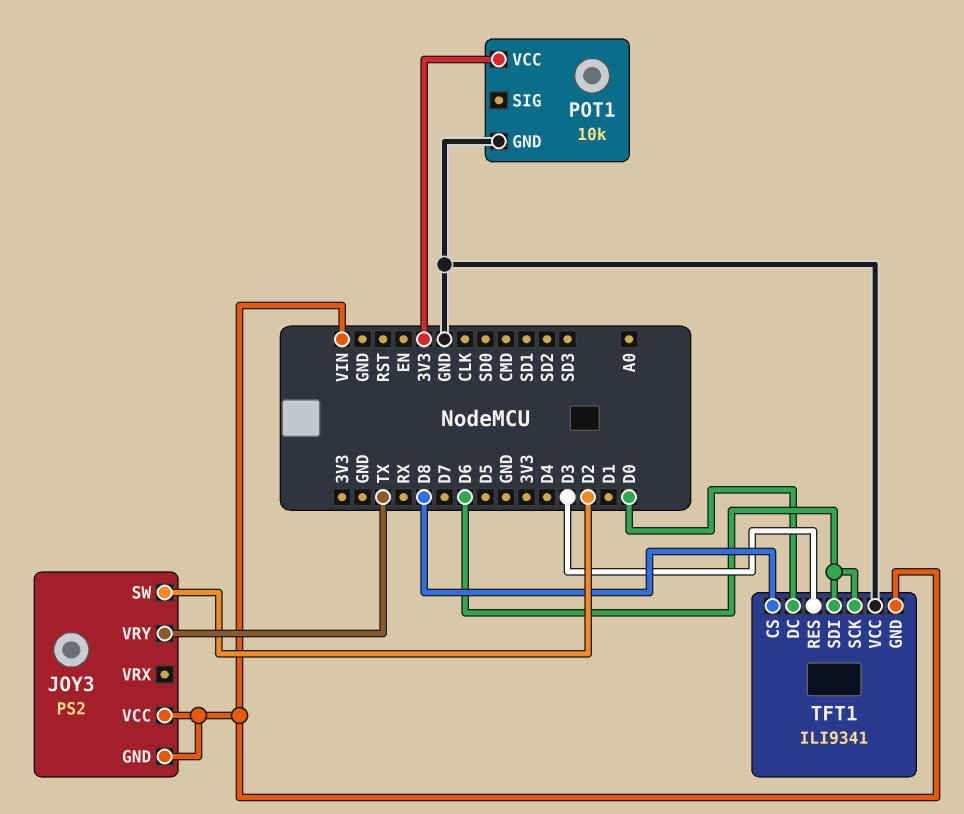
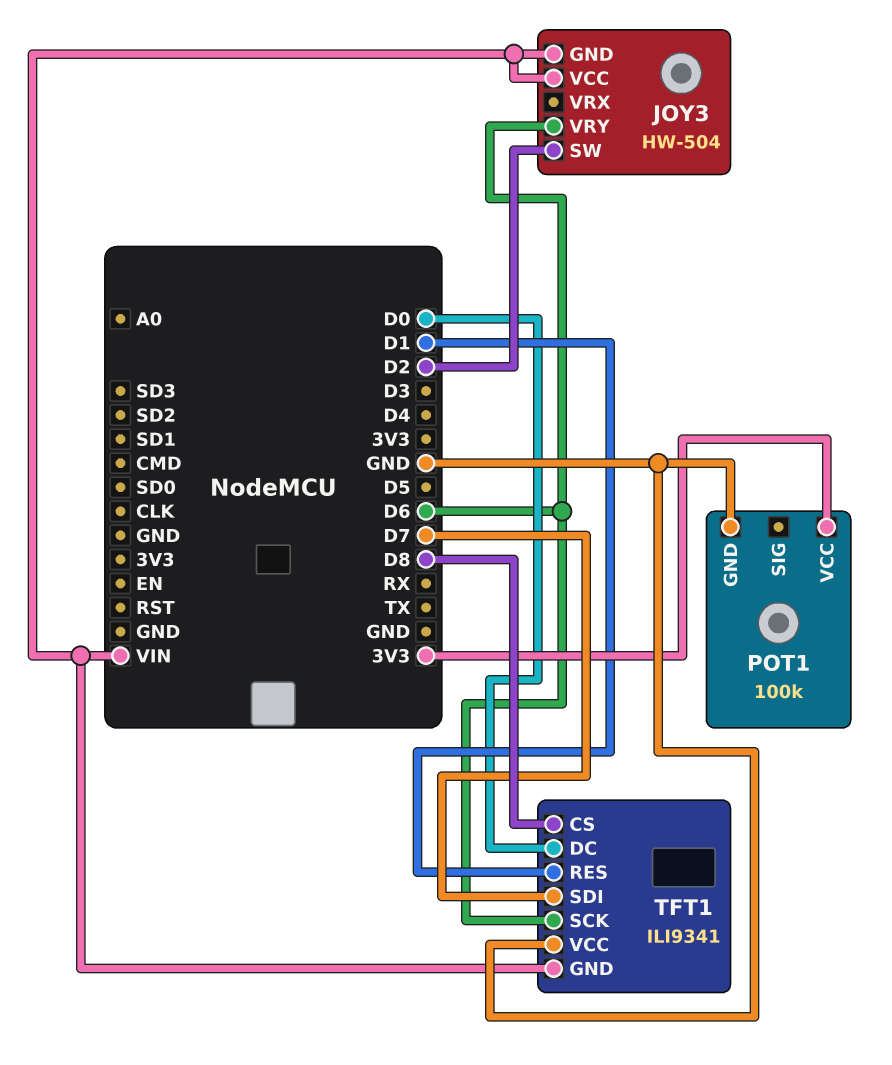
JOY3: PS2 -> HW-504
JOY3 pin VRY: TX -> D6
POT1: 10k -> 100k
TFT1 pin RES: D3 -> D1
TFT1 pin SDI: D6 -> D7

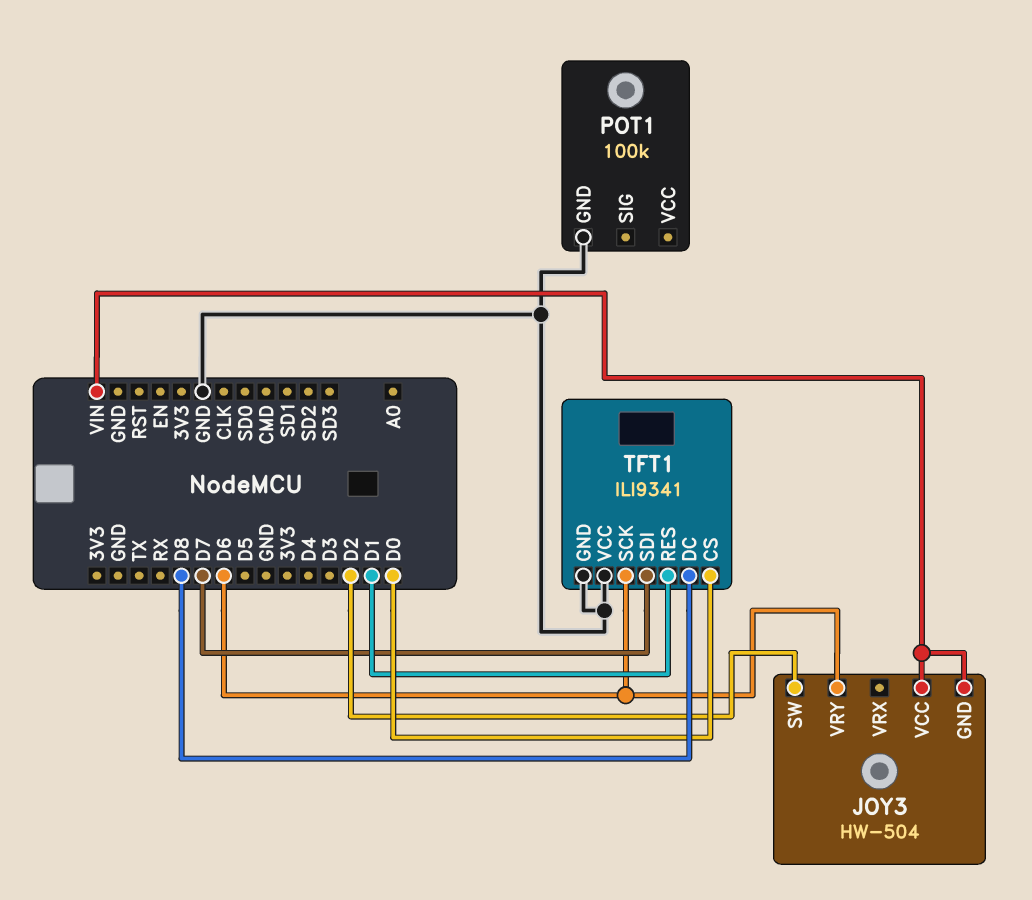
POT1 pin VCC: 3V3 -> none
TFT1 pin CS: D8 -> D0
TFT1 pin DC: D0 -> D8
TFT1 pin GND: VIN -> GND

